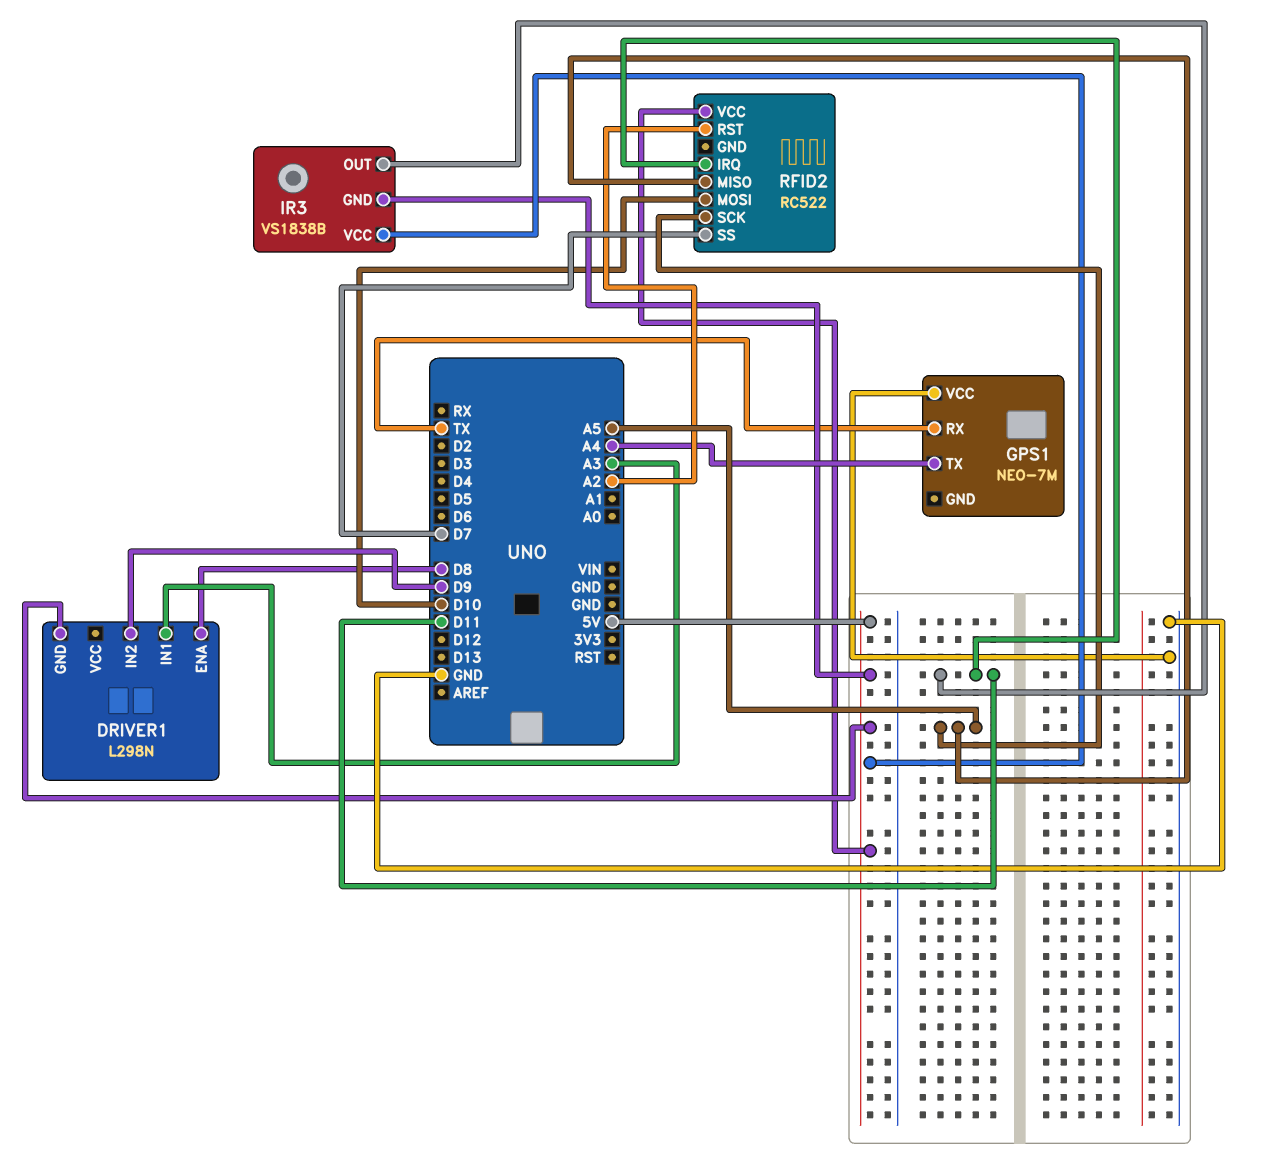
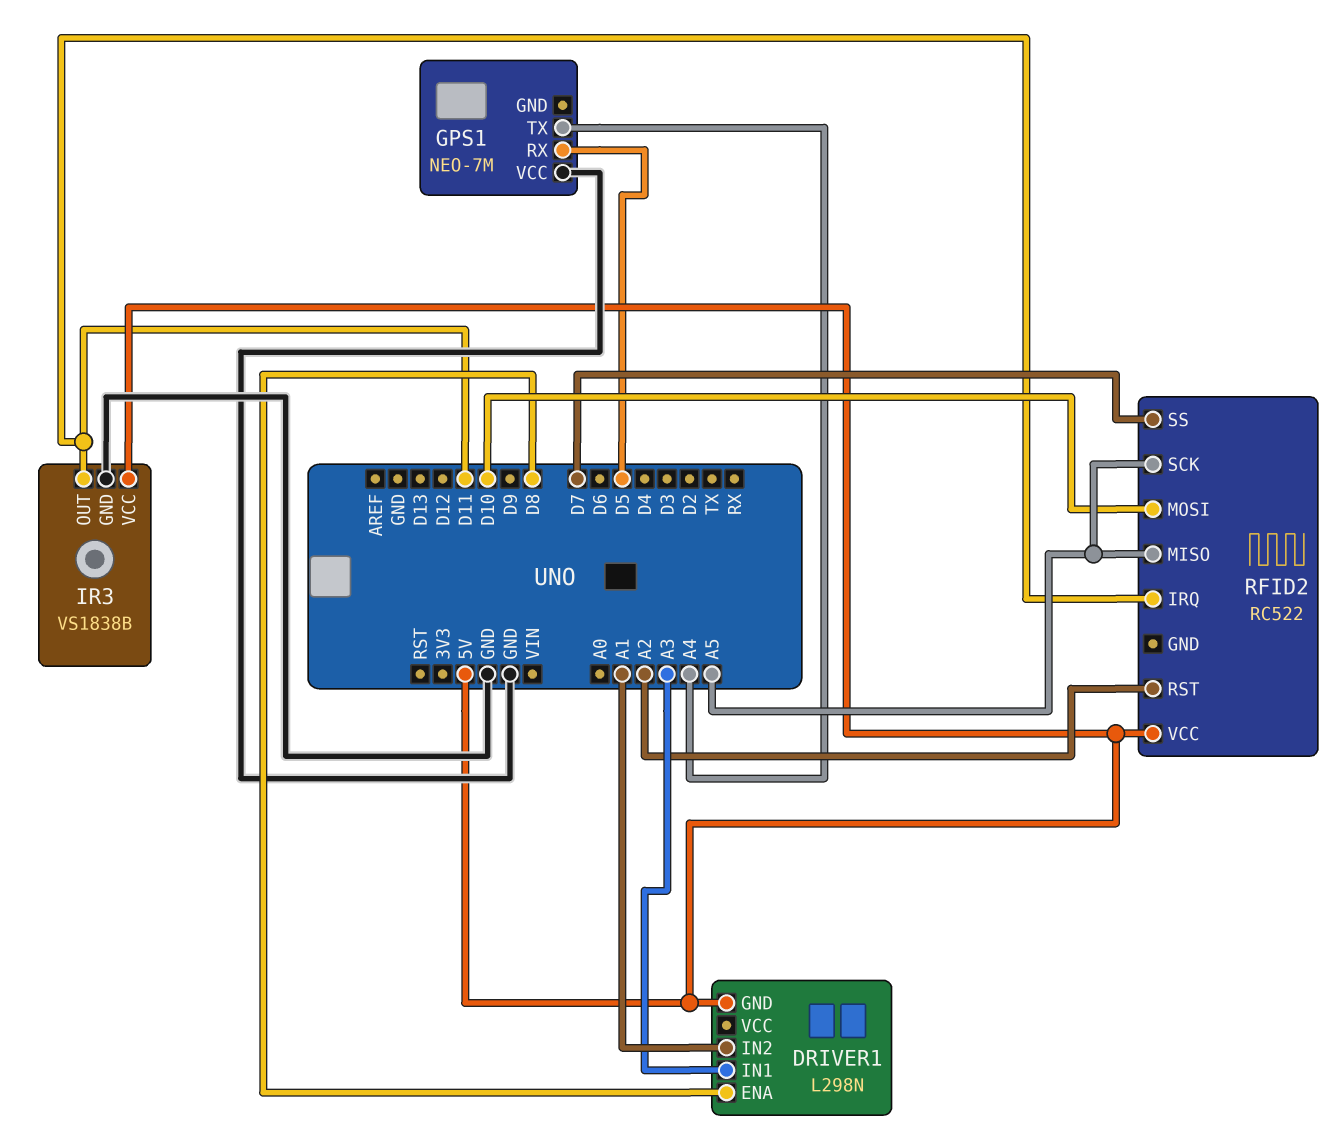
DRIVER1 pin IN2: D9 -> A1
GPS1 pin RX: TX -> D5
IR3 pin GND: 5V -> GND

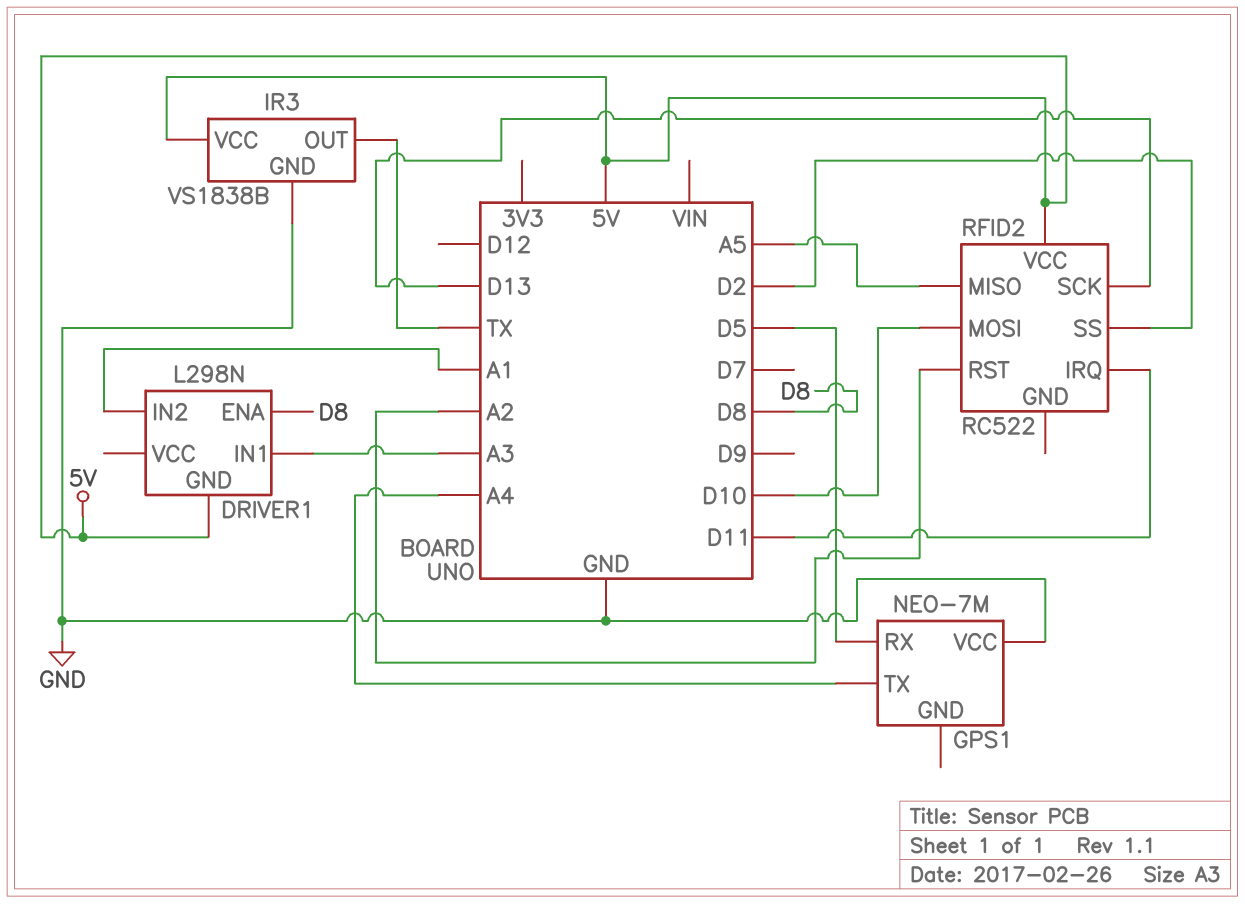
IR3 pin OUT: D11 -> TX
RFID2 pin SCK: A5 -> D13
RFID2 pin SS: D7 -> D2

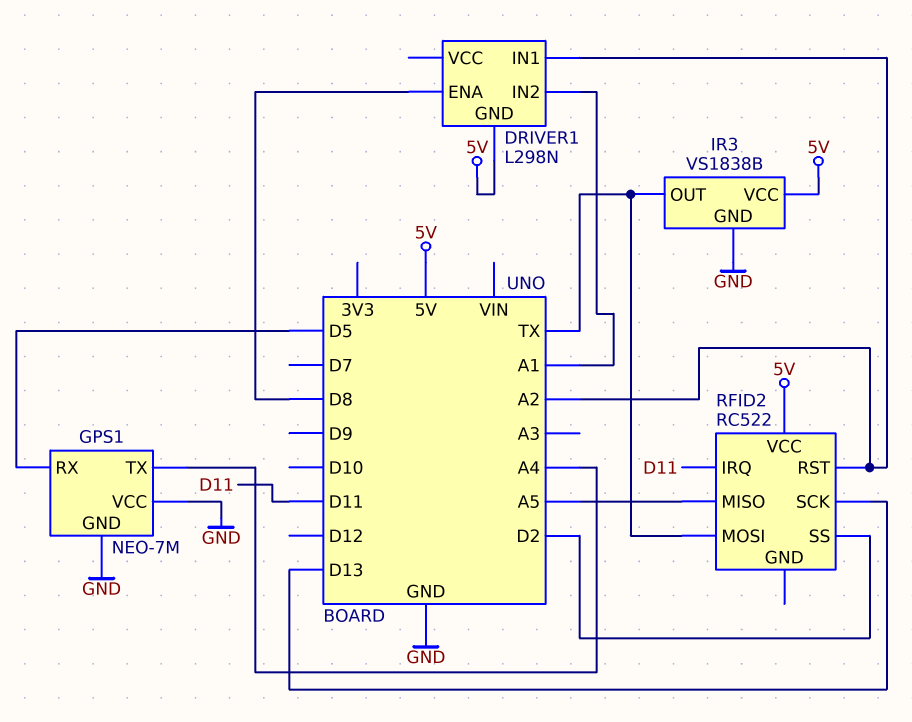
DRIVER1 pin IN1: A3 -> A2
GPS1 pin GND: none -> GND
RFID2 pin MOSI: D10 -> TX

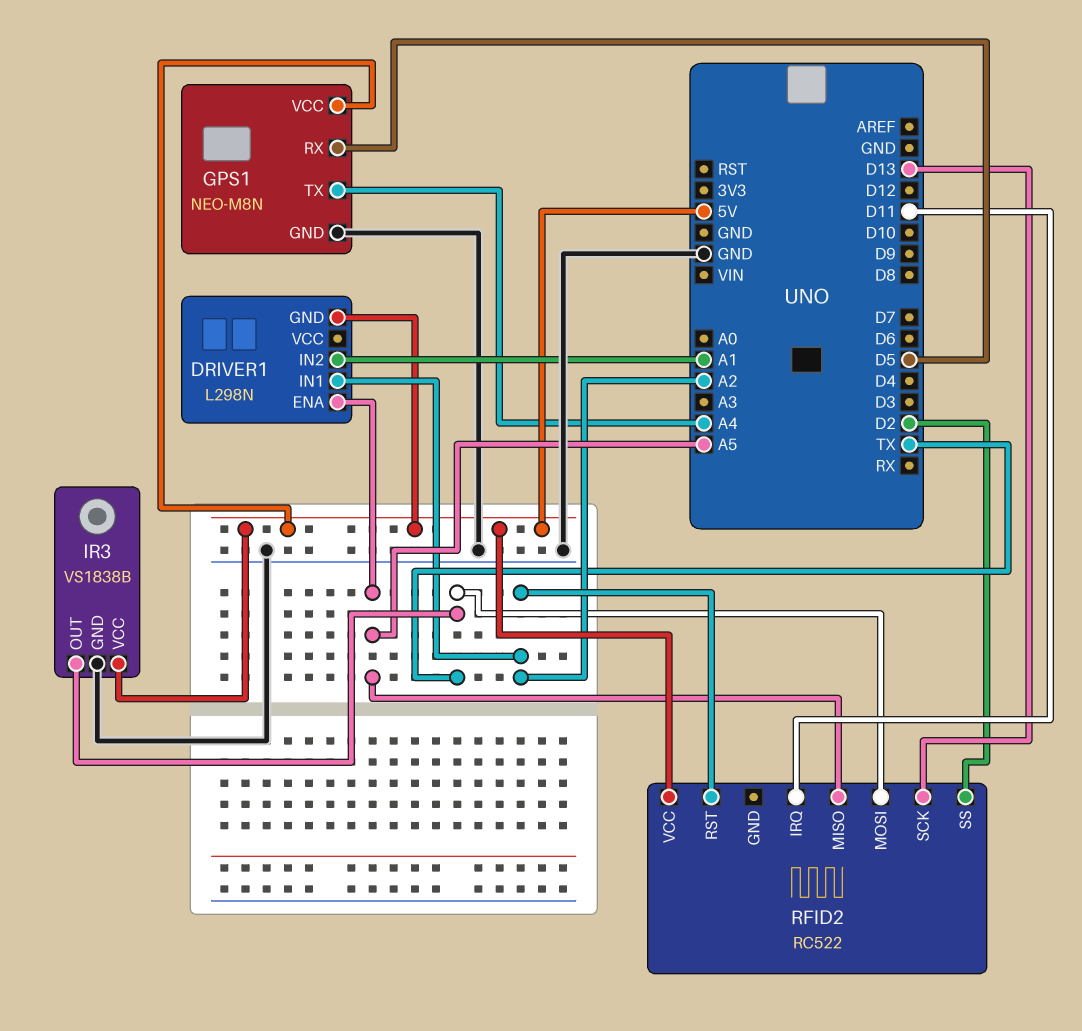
DRIVER1 pin ENA: D8 -> A5
GPS1: NEO-7M -> NEO-M8N
GPS1 pin VCC: GND -> 5V

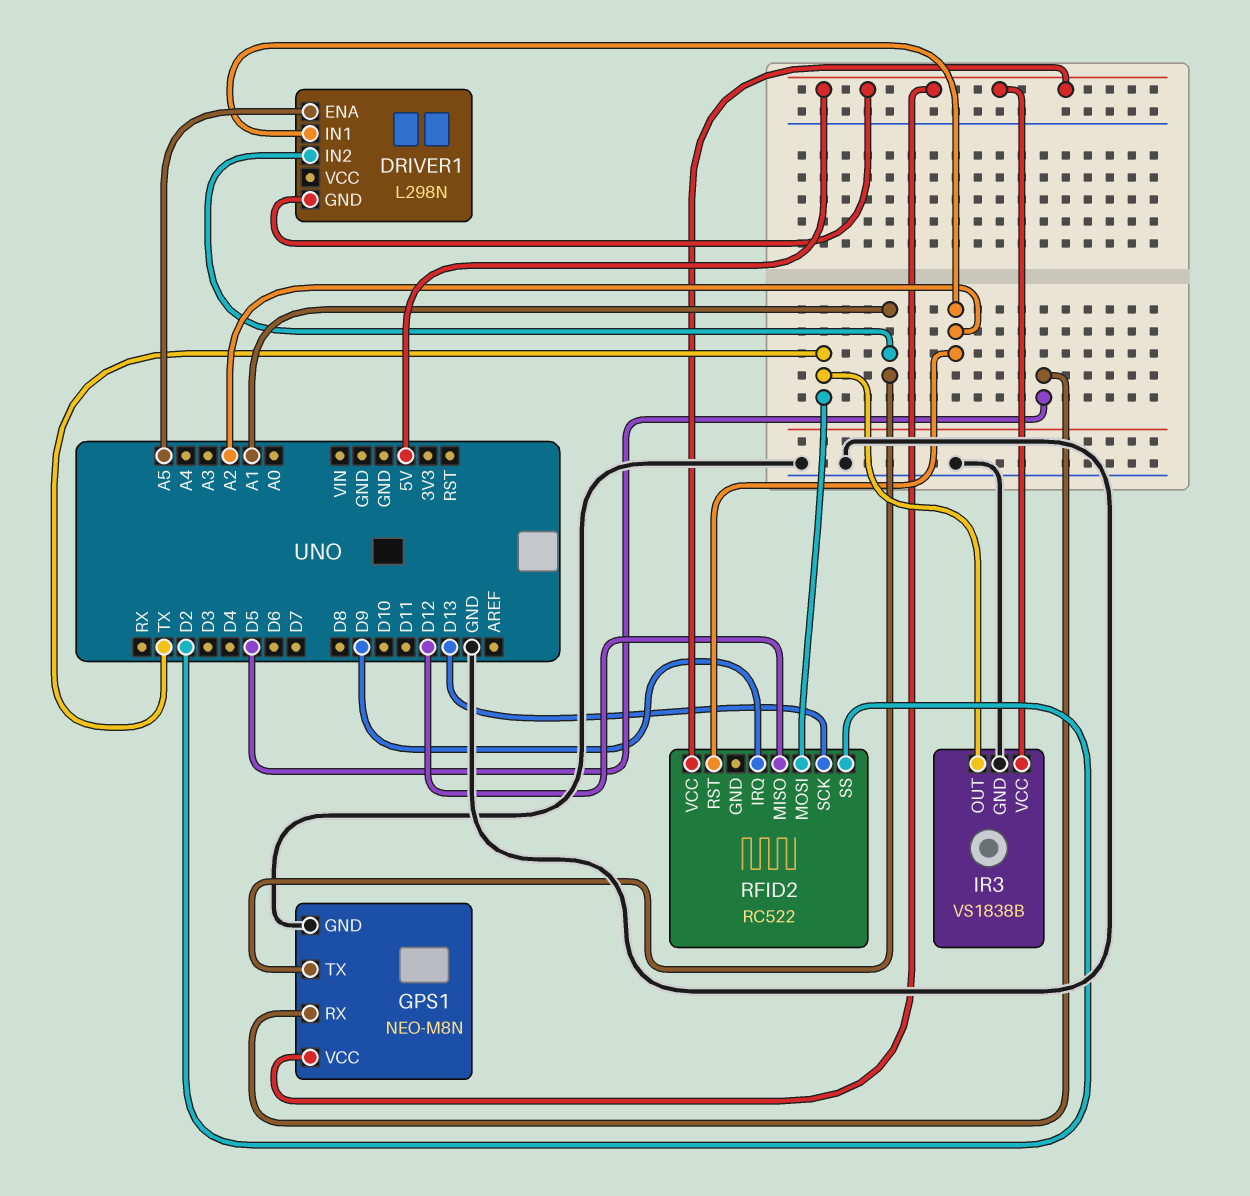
GPS1 pin TX: A4 -> A1
RFID2 pin IRQ: D11 -> D9
RFID2 pin MISO: A5 -> D12

